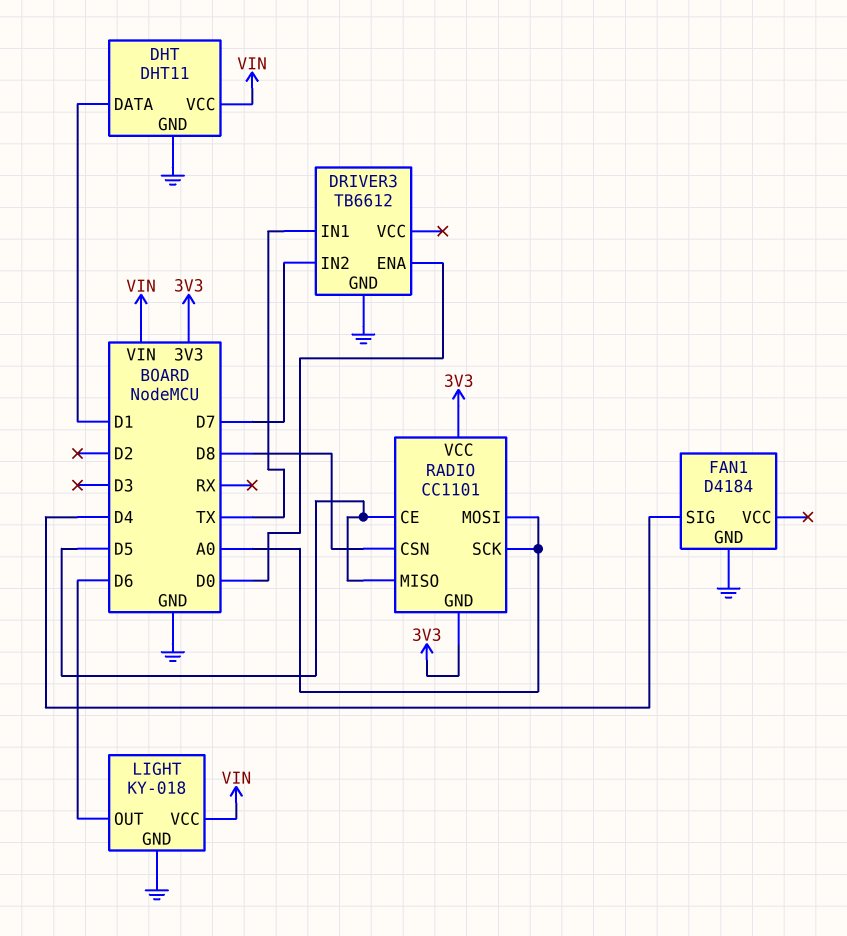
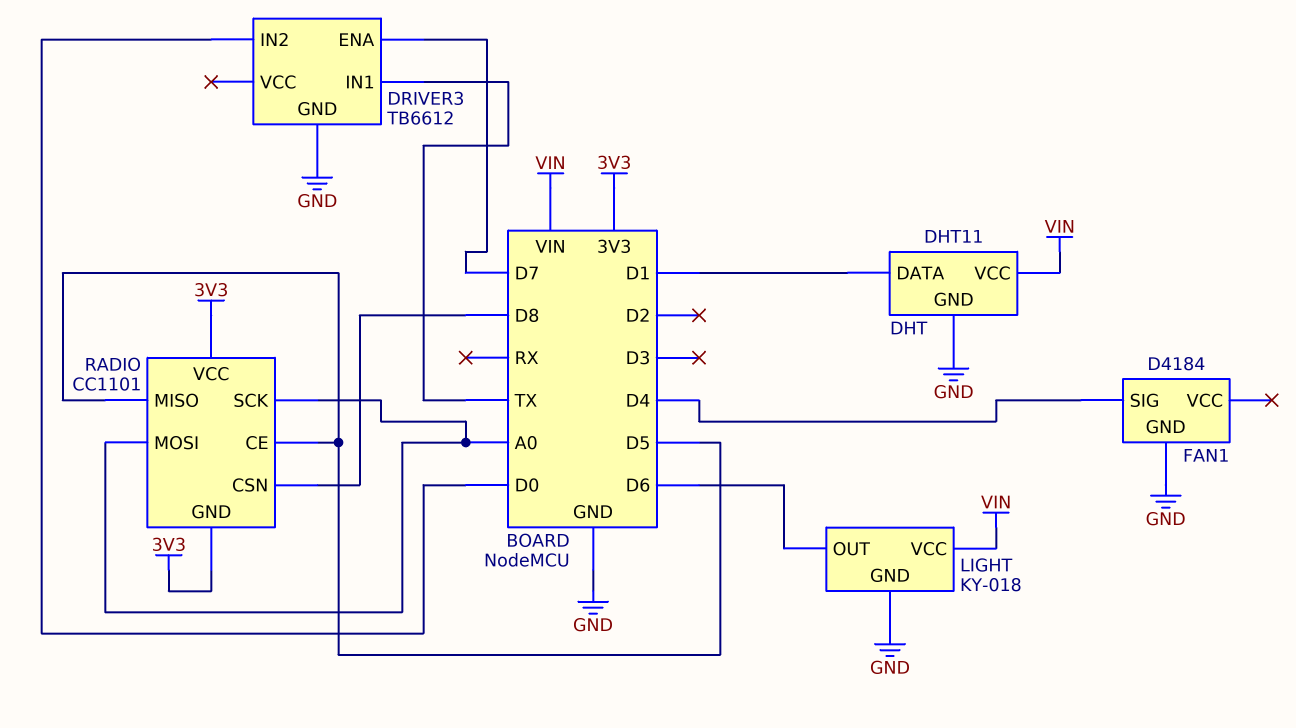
DRIVER3 pin ENA: D0 -> D7
DRIVER3 pin IN2: D7 -> D0

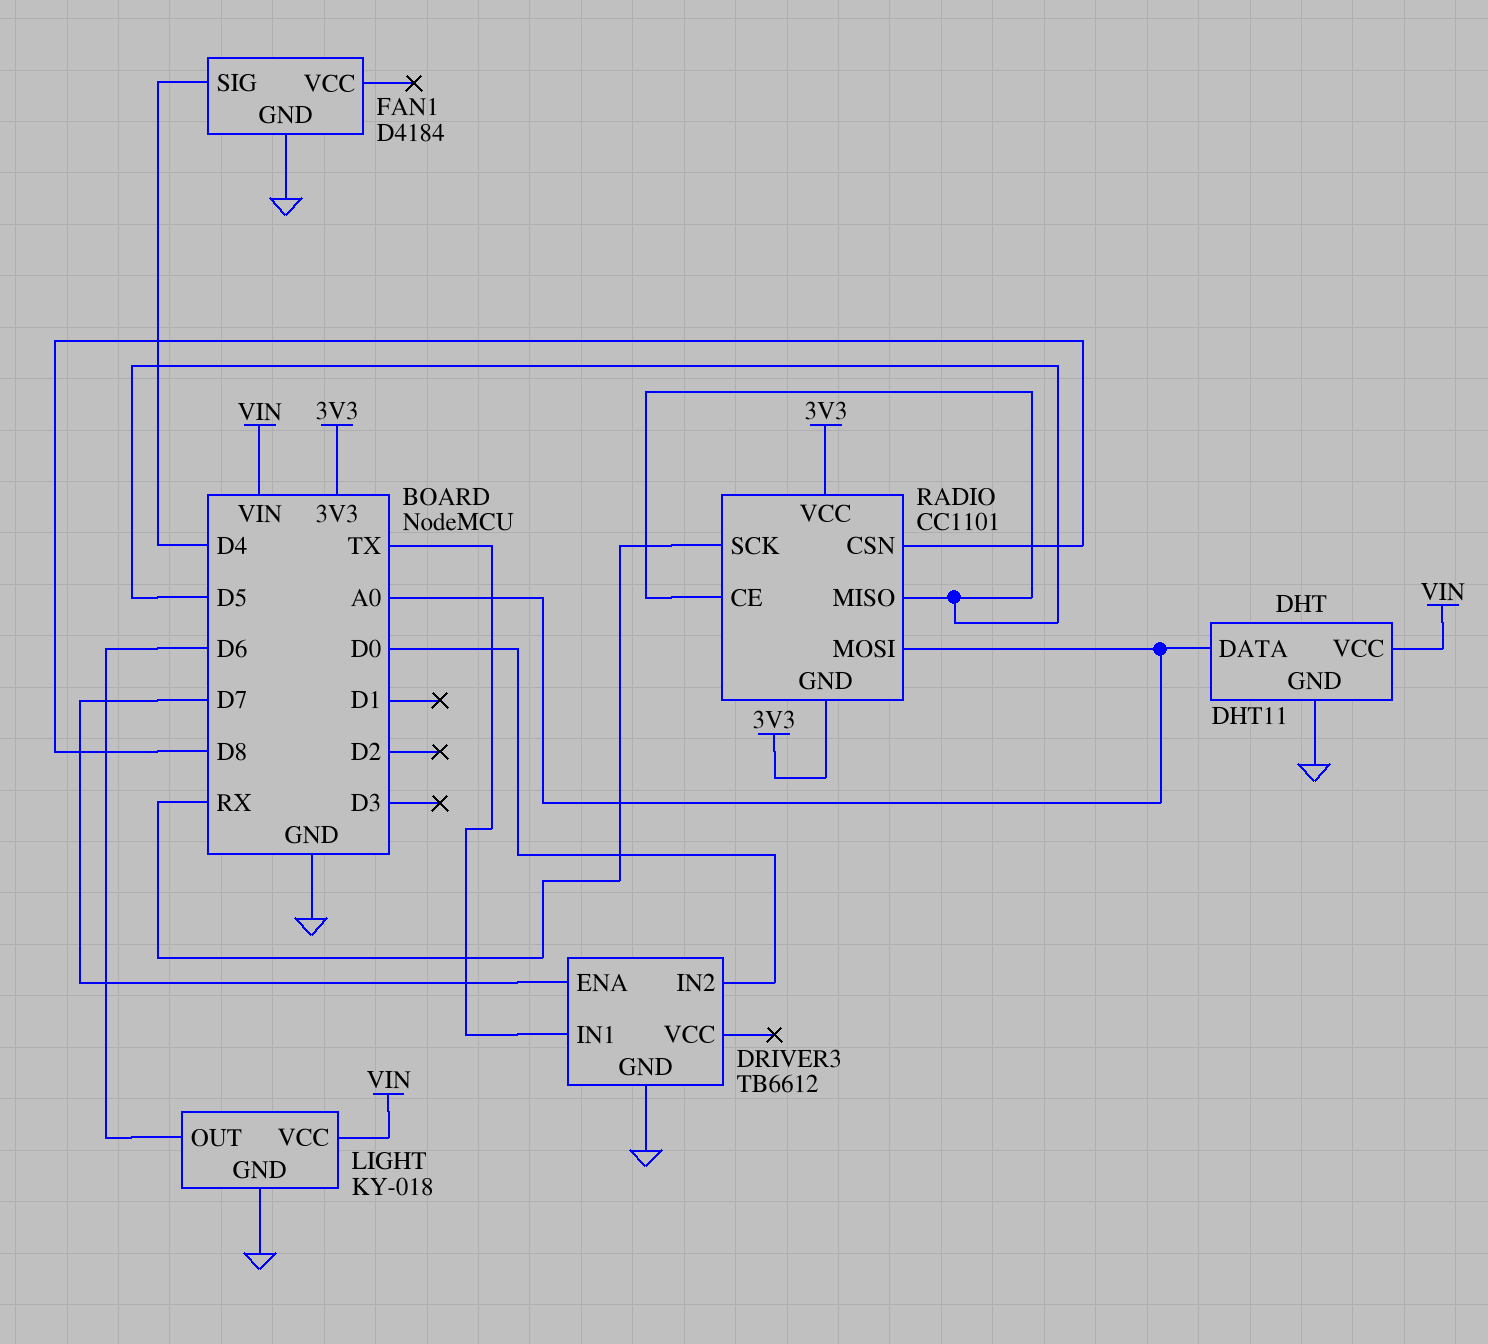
DHT pin DATA: D1 -> A0
RADIO pin SCK: A0 -> RX

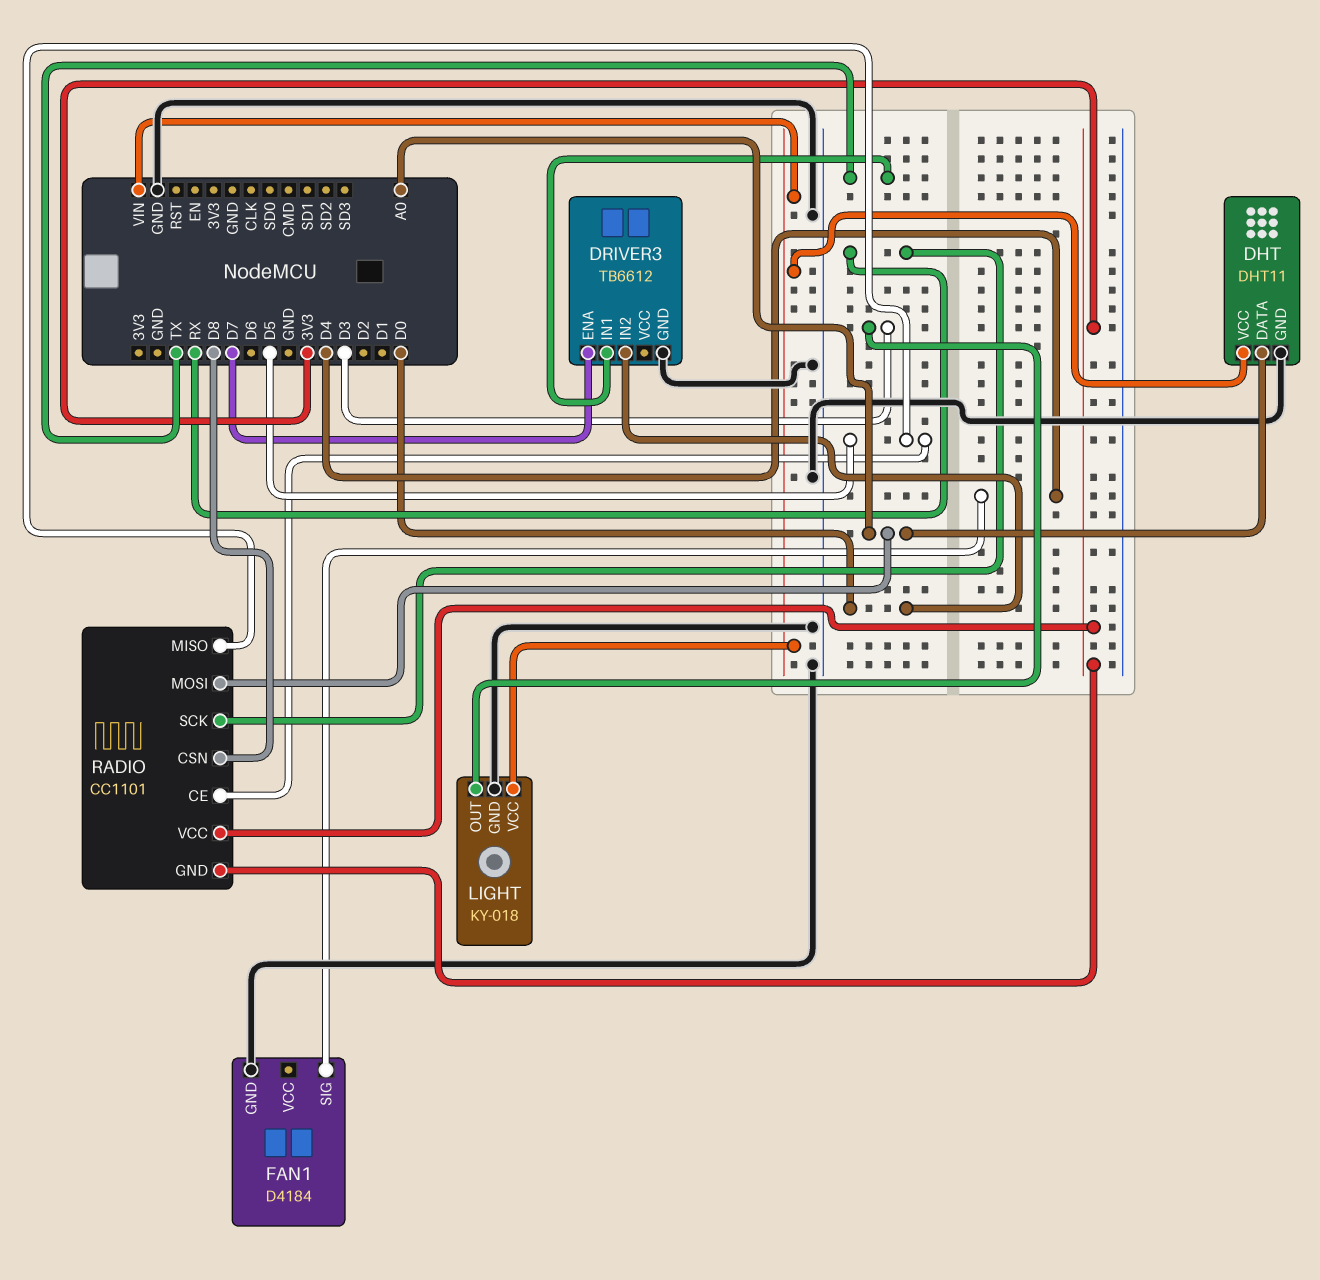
LIGHT pin OUT: D6 -> D3

